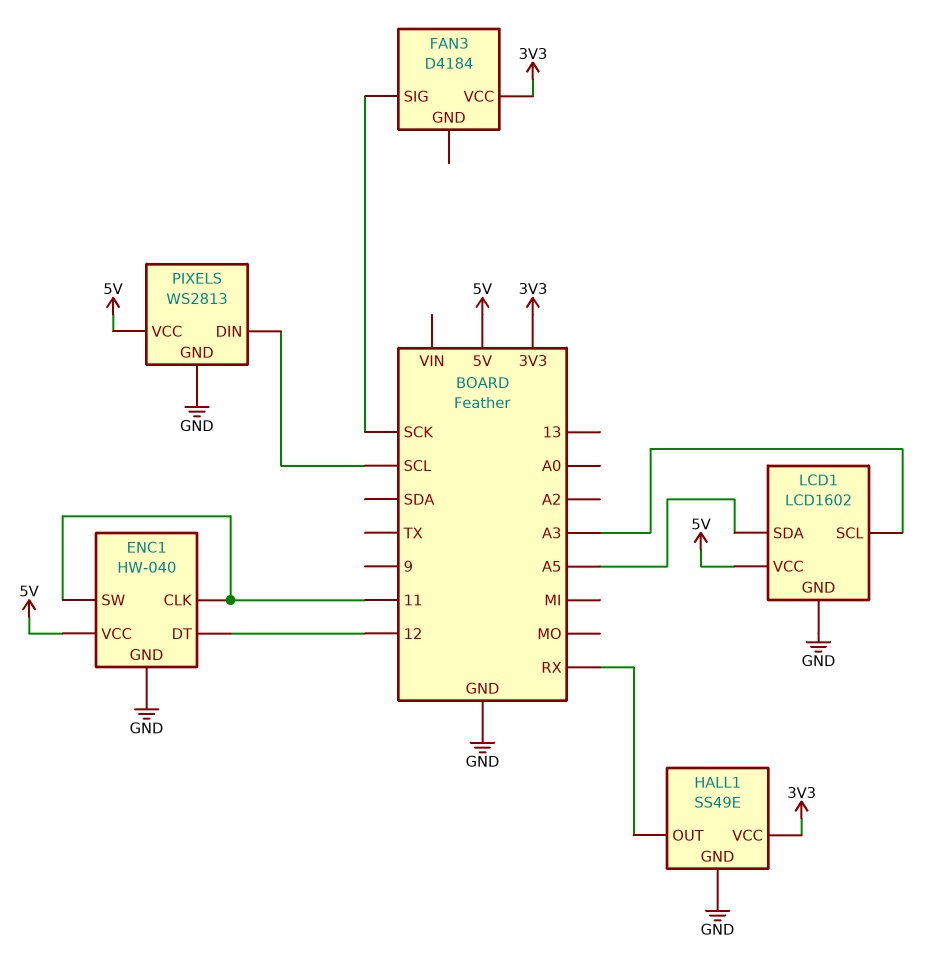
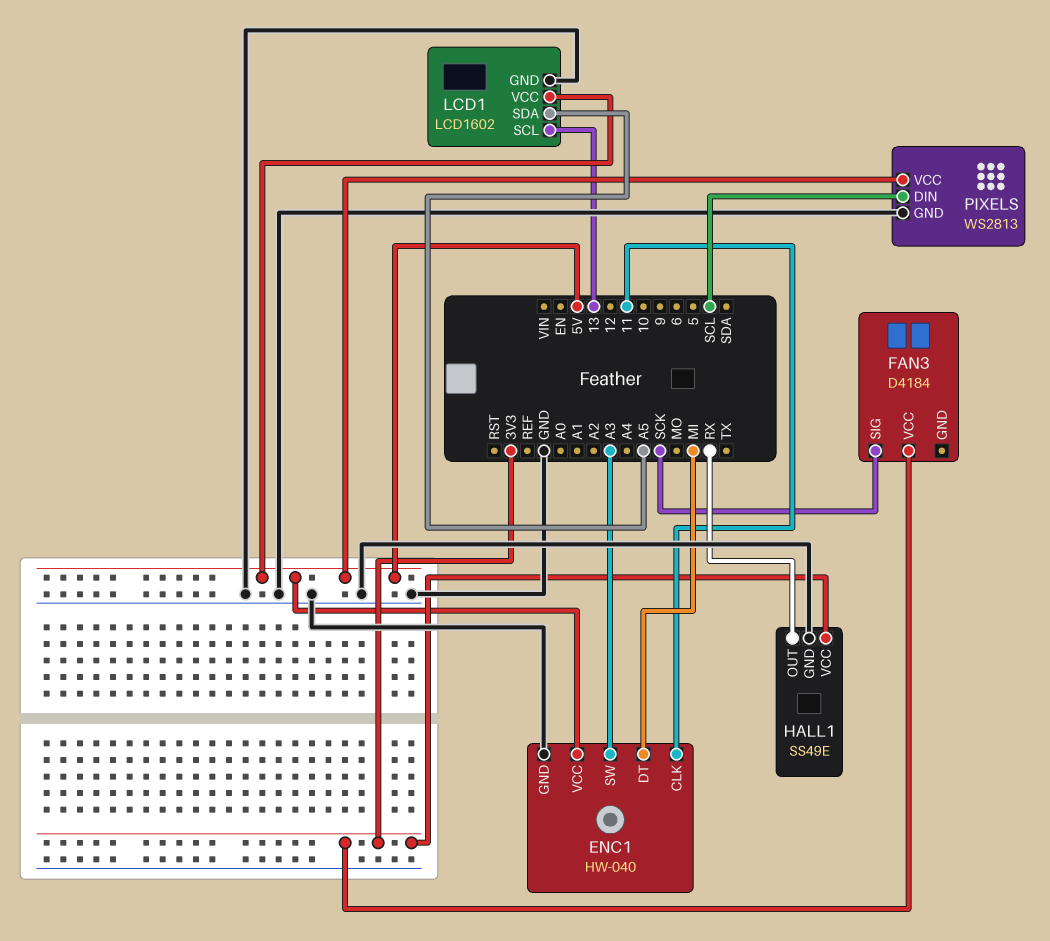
ENC1 pin DT: 12 -> MI
ENC1 pin SW: 11 -> A3
LCD1 pin SCL: A3 -> 13

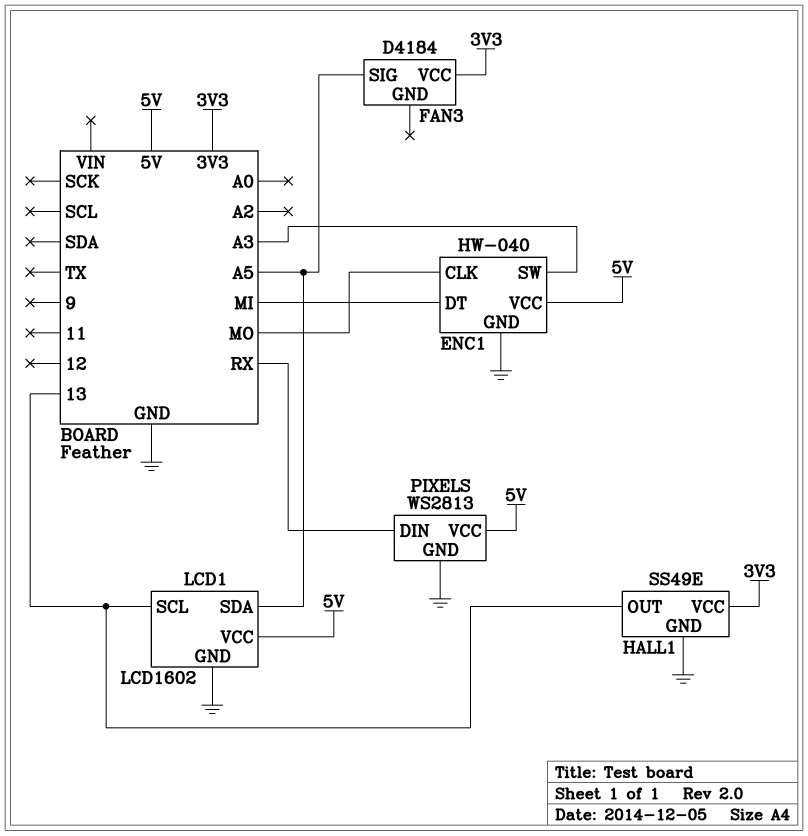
ENC1 pin CLK: 11 -> MO
FAN3 pin SIG: SCK -> A5
HALL1 pin OUT: RX -> 13
PIXELS pin DIN: SCL -> RX

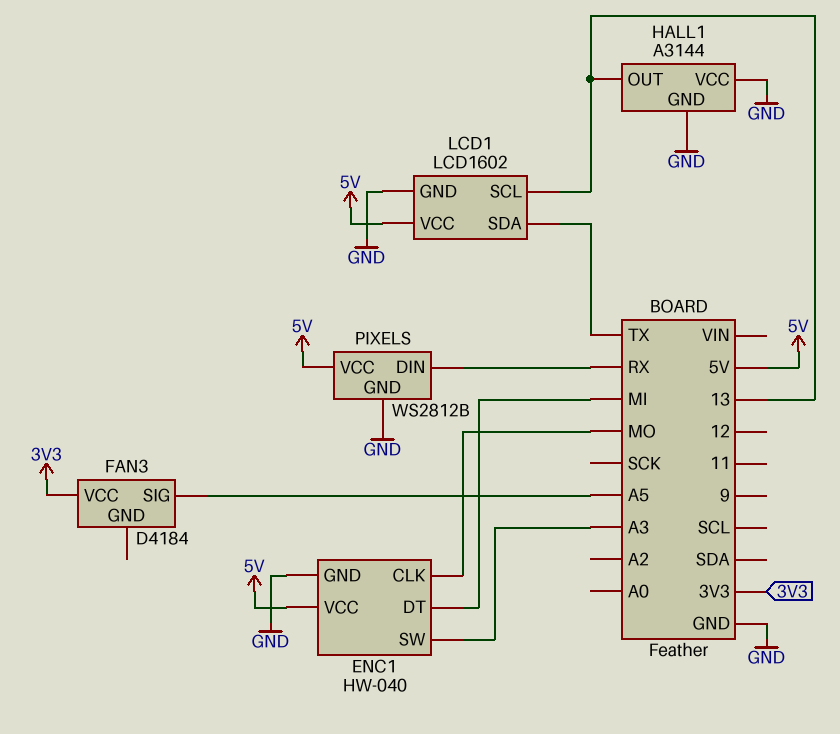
HALL1: SS49E -> A3144
HALL1 pin VCC: 3V3 -> GND
LCD1 pin SDA: A5 -> TX
PIXELS: WS2813 -> WS2812B

